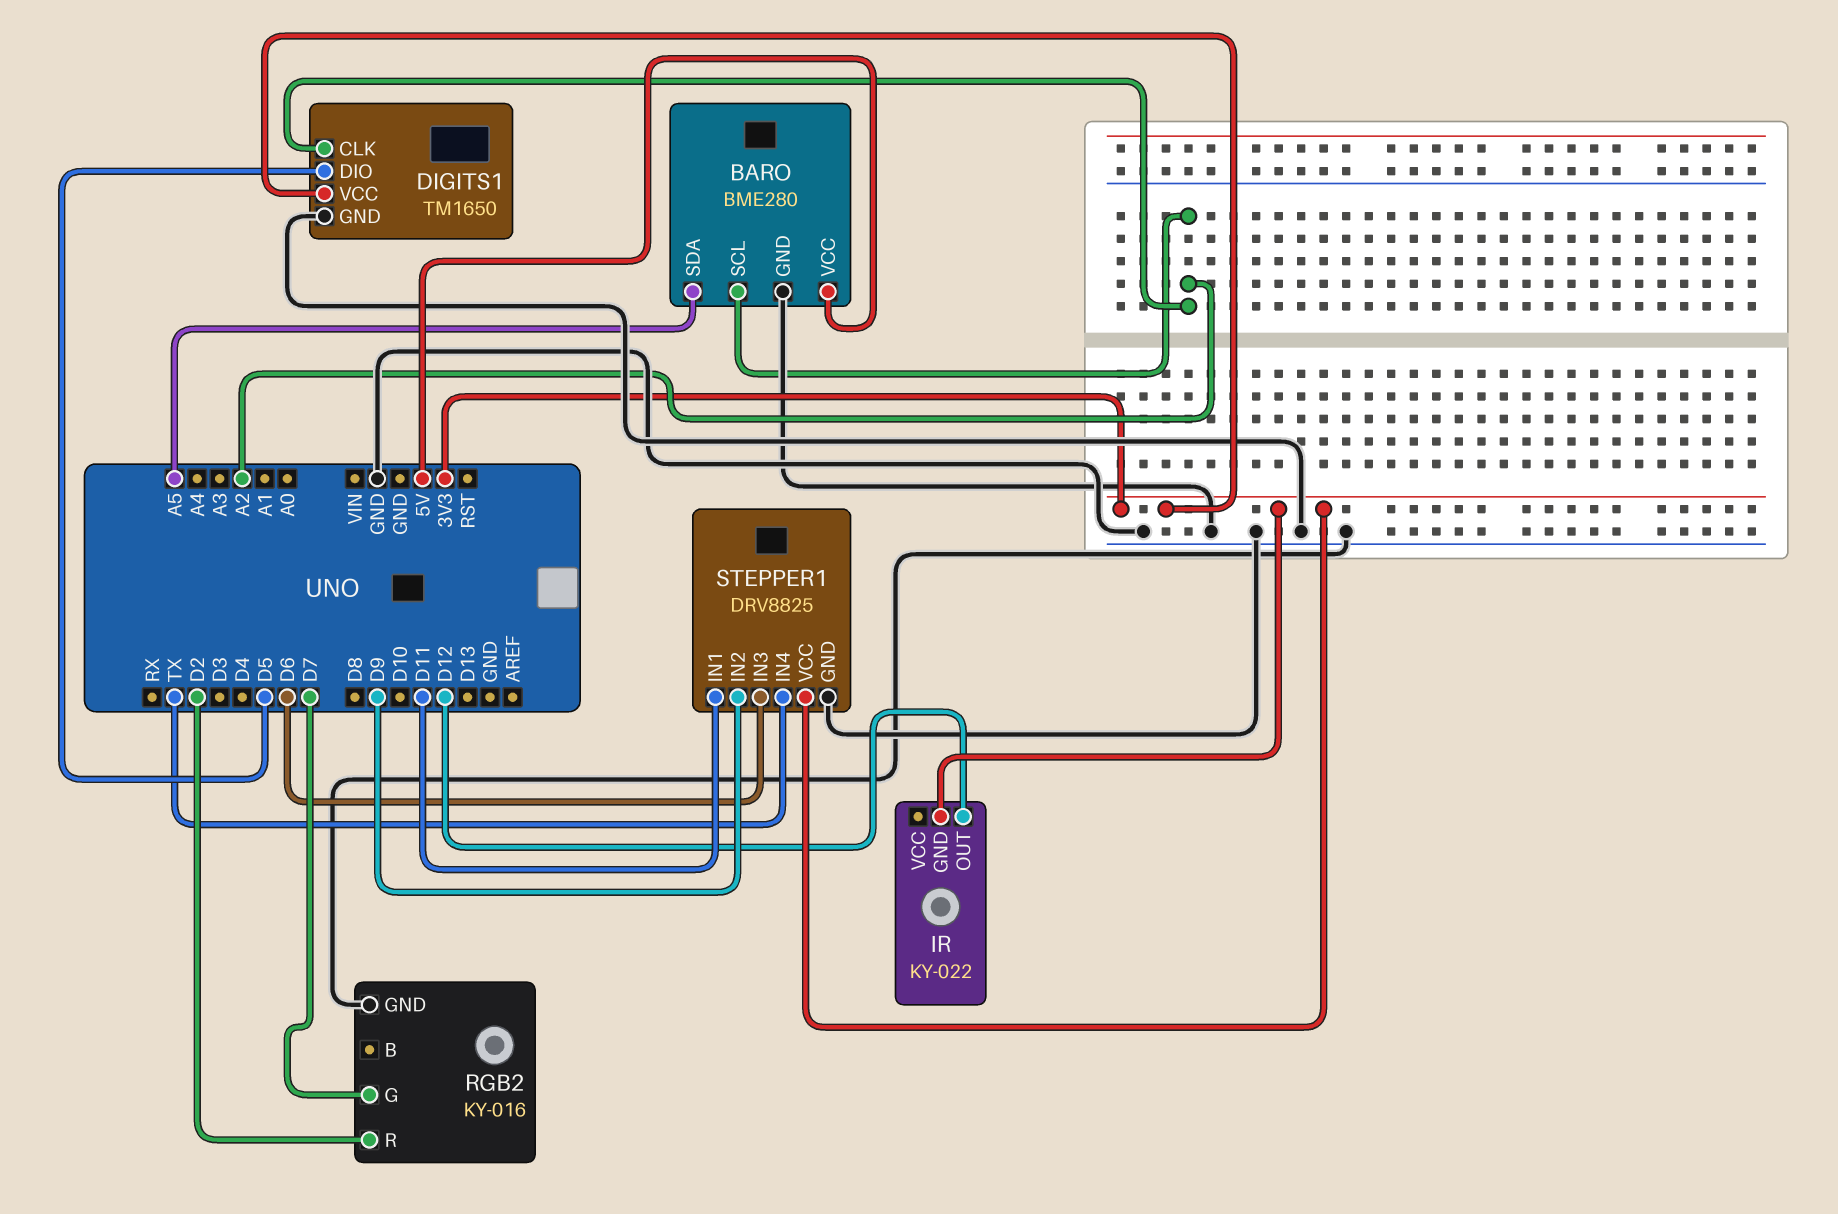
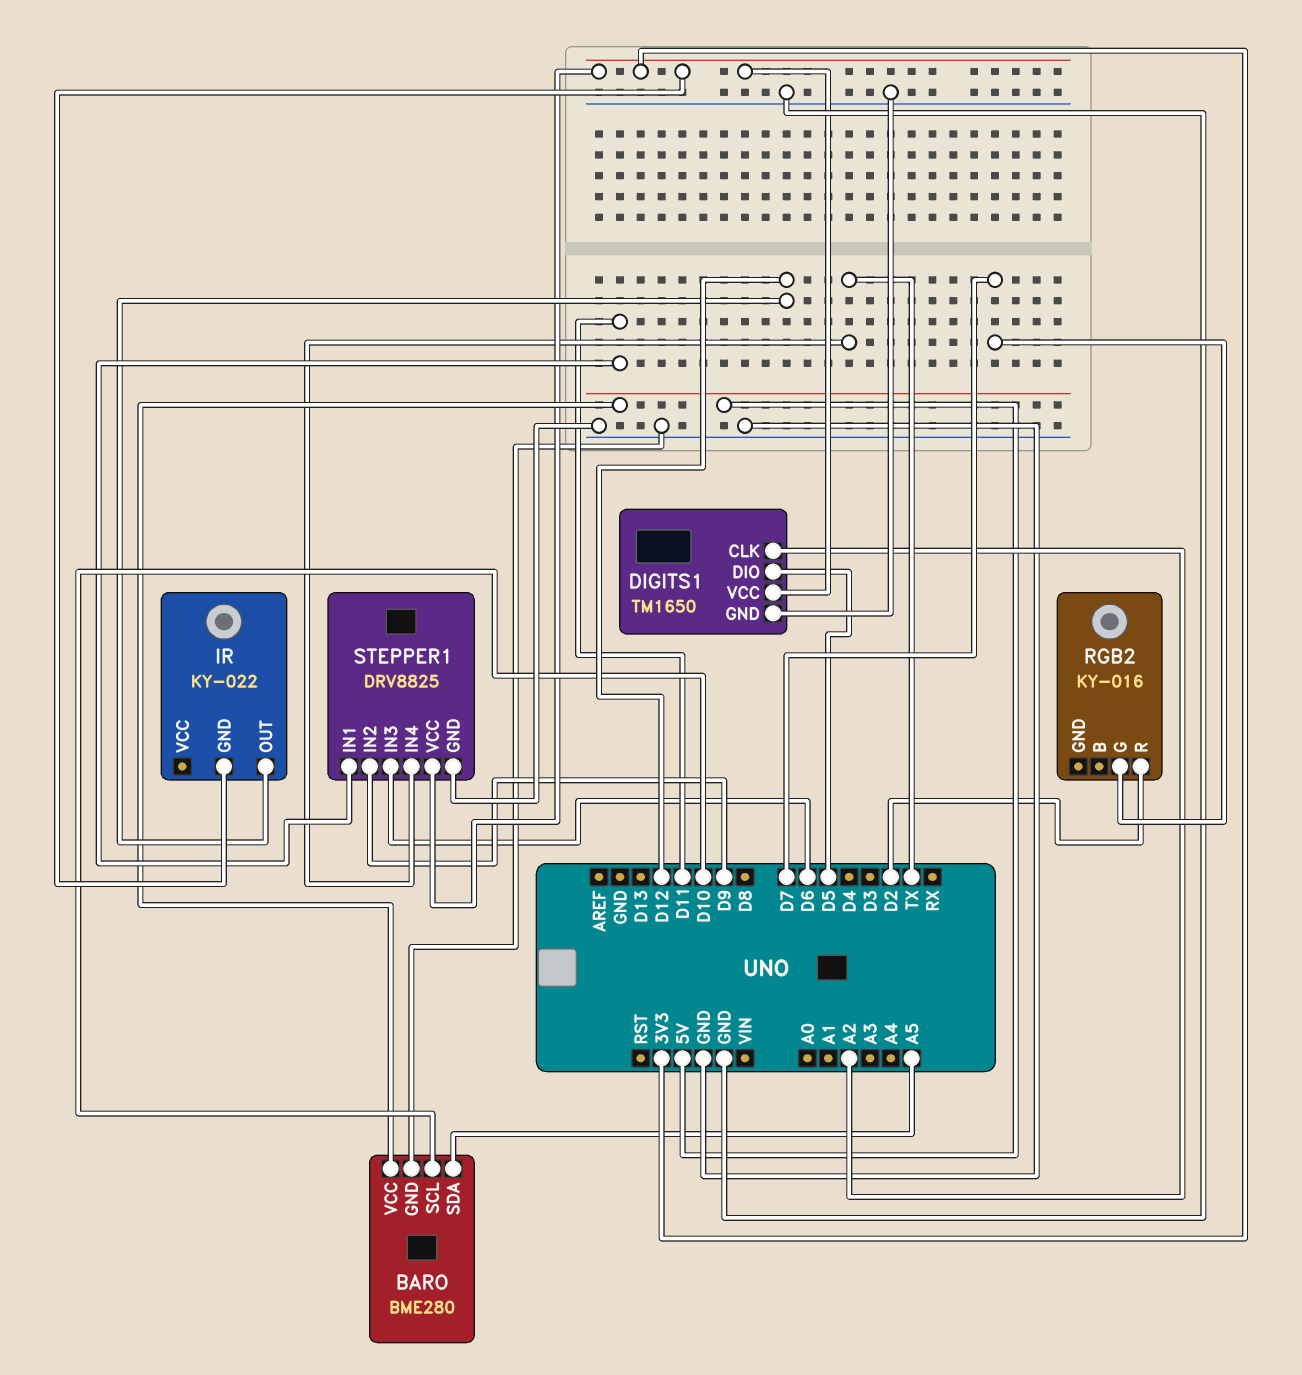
BARO pin SCL: A2 -> D10
RGB2 pin GND: GND -> none

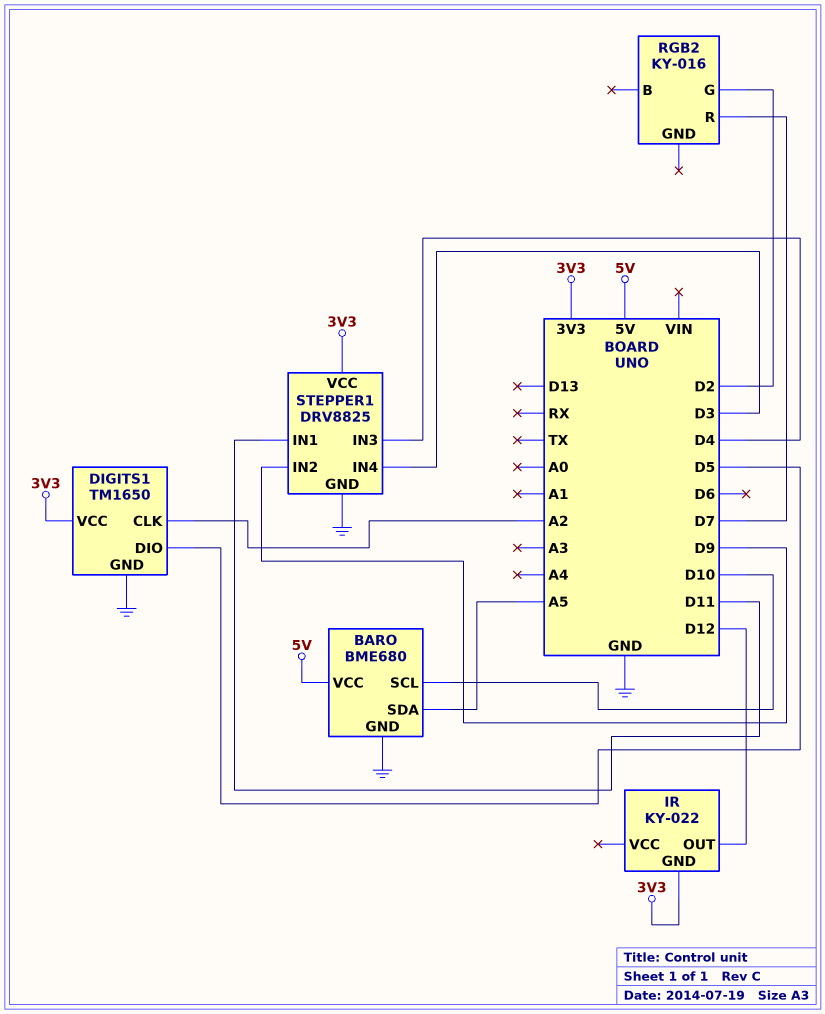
BARO: BME280 -> BME680
RGB2 pin G: D7 -> D2
RGB2 pin R: D2 -> D7
STEPPER1 pin IN3: D6 -> D4
STEPPER1 pin IN4: TX -> D3

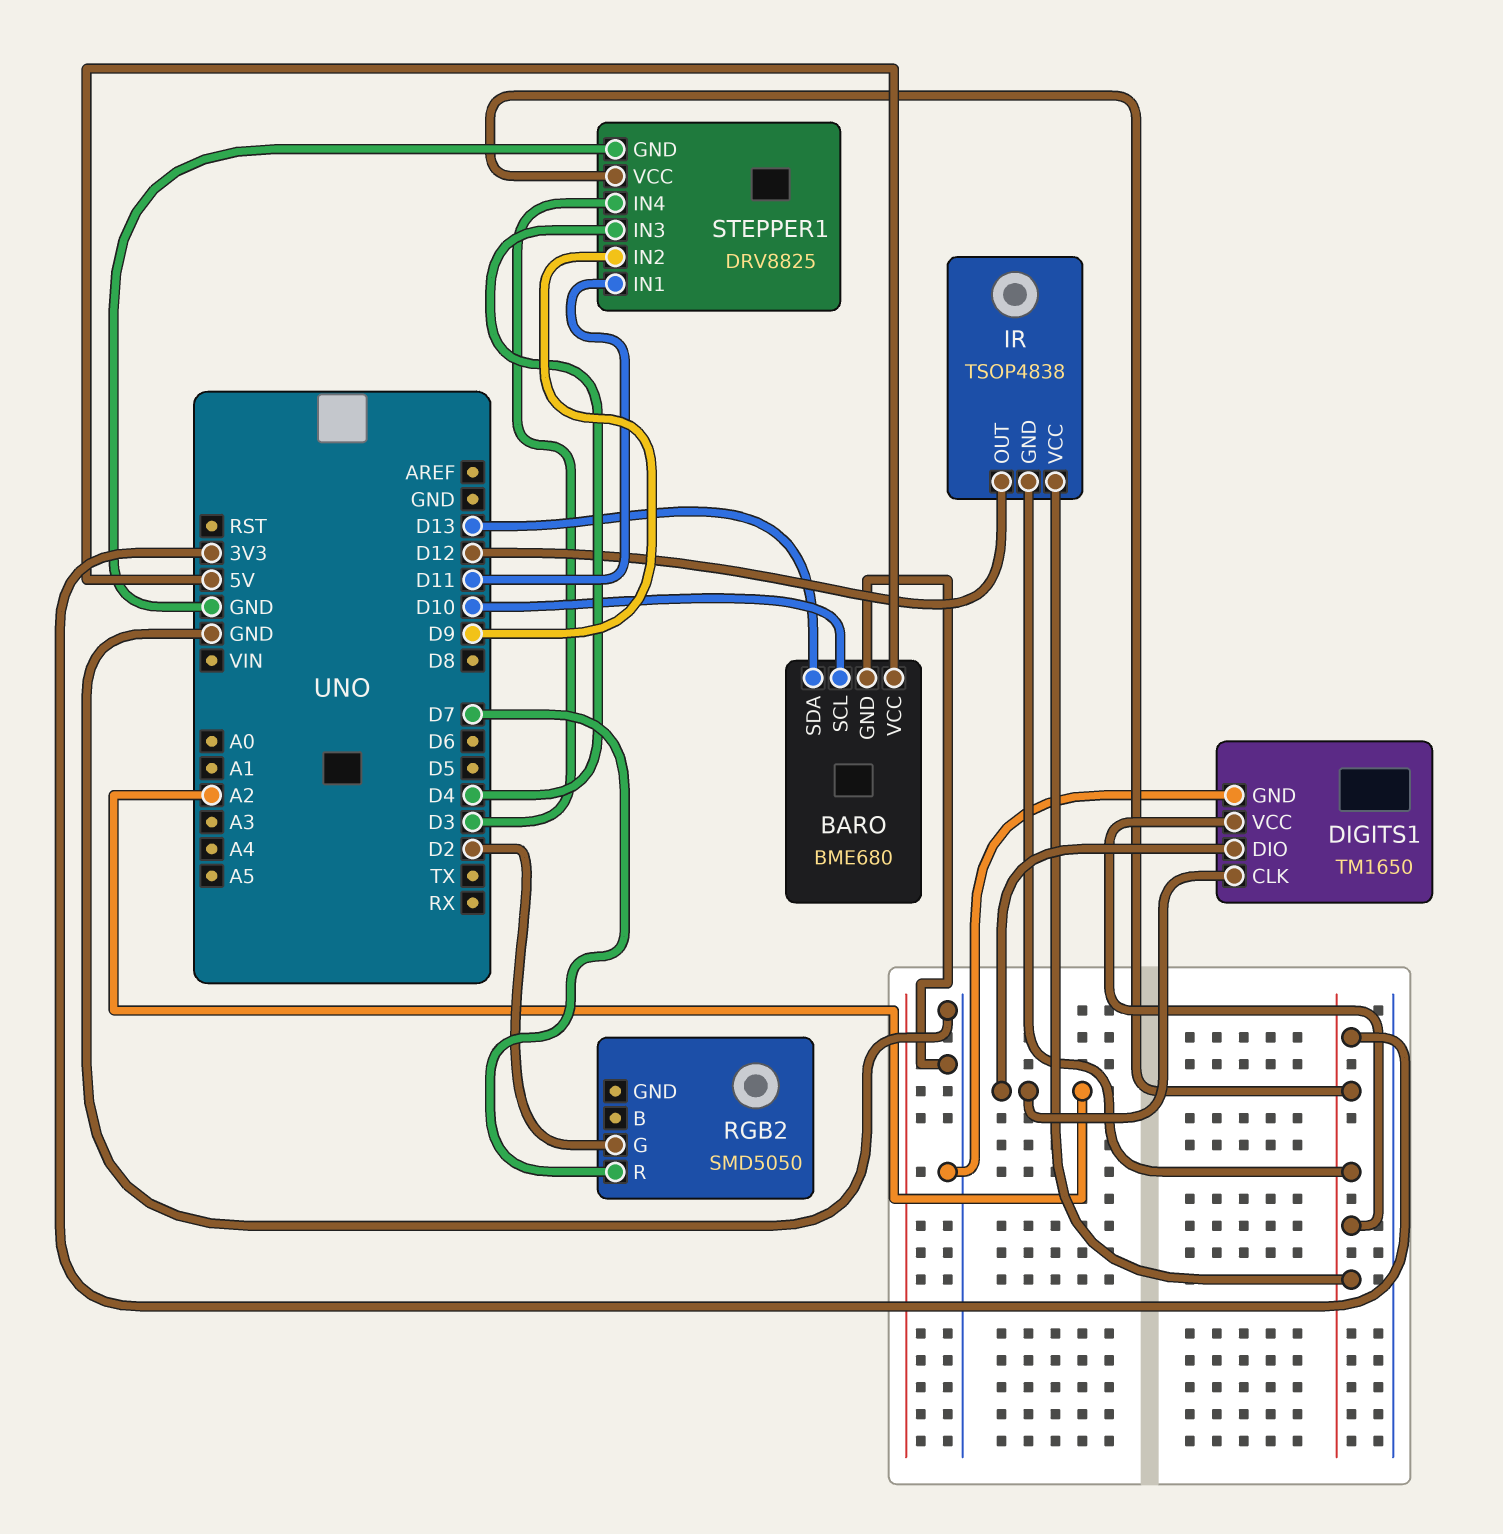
BARO pin SDA: A5 -> D13
DIGITS1 pin DIO: D5 -> A2
IR: KY-022 -> TSOP4838
IR pin VCC: none -> 3V3
RGB2: KY-016 -> SMD5050

